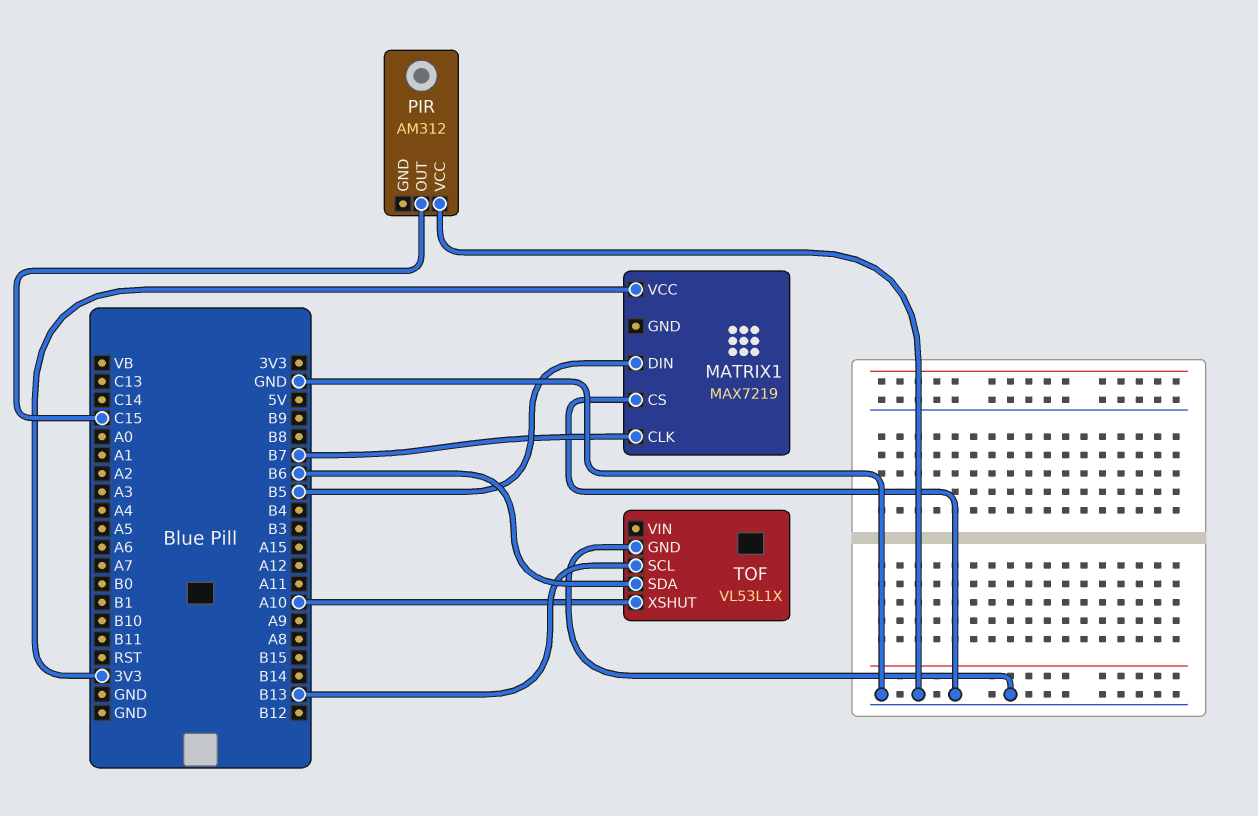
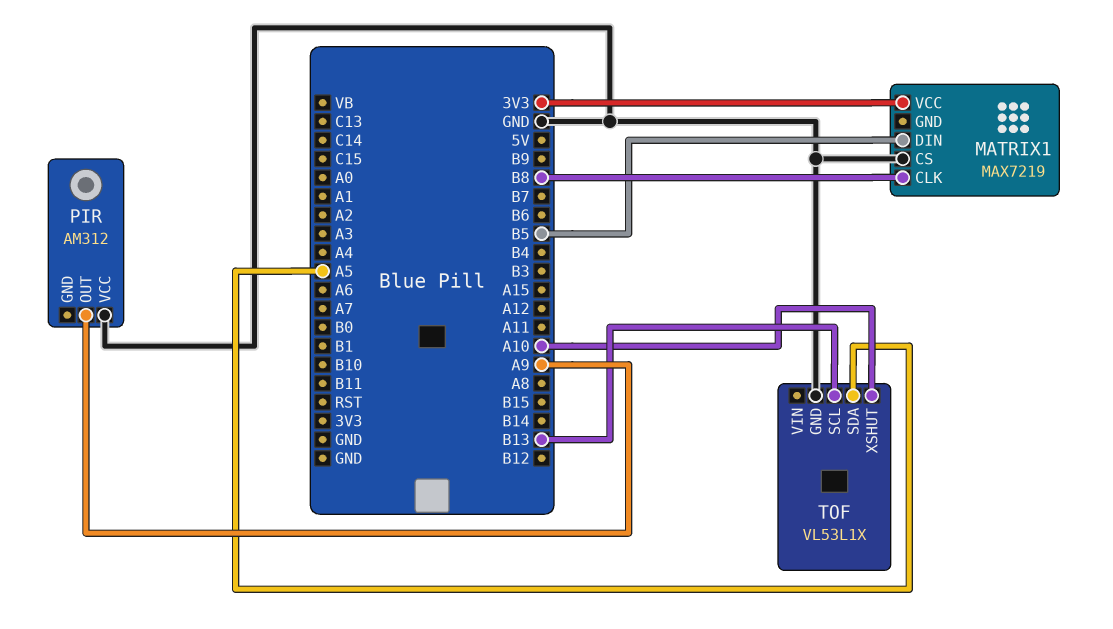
MATRIX1 pin CLK: B7 -> B8
PIR pin OUT: C15 -> A9
TOF pin SDA: B6 -> A5

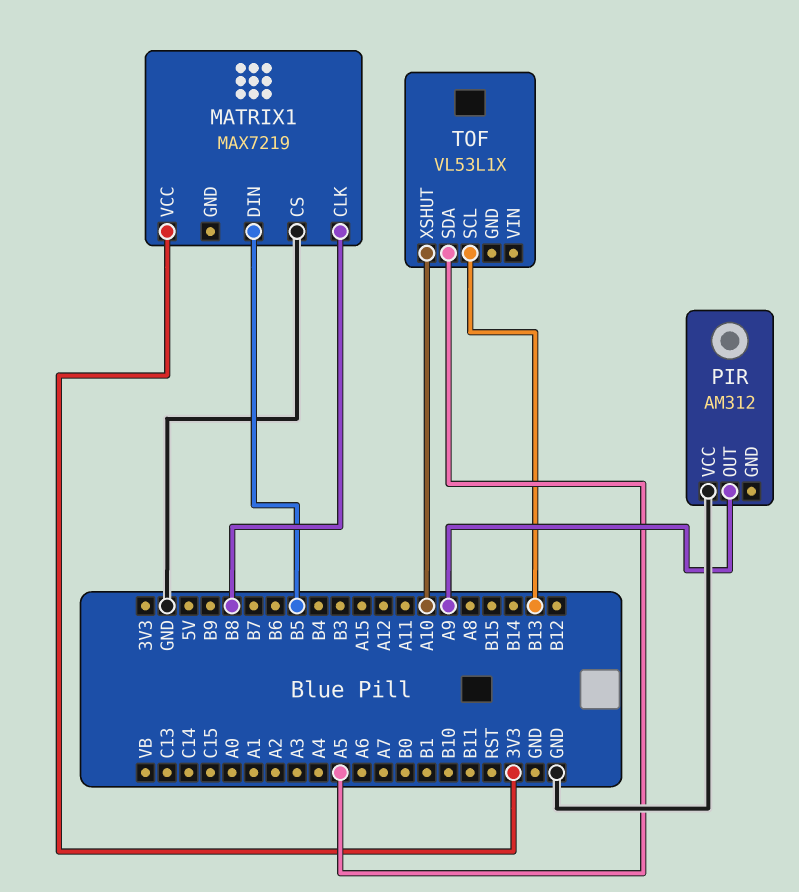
TOF pin GND: GND -> none

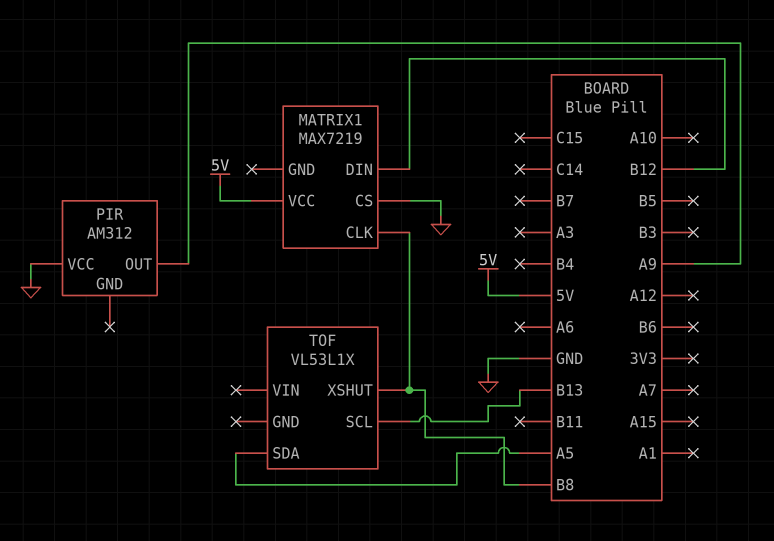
MATRIX1 pin DIN: B5 -> B12
MATRIX1 pin VCC: 3V3 -> 5V
TOF pin XSHUT: A10 -> B8

